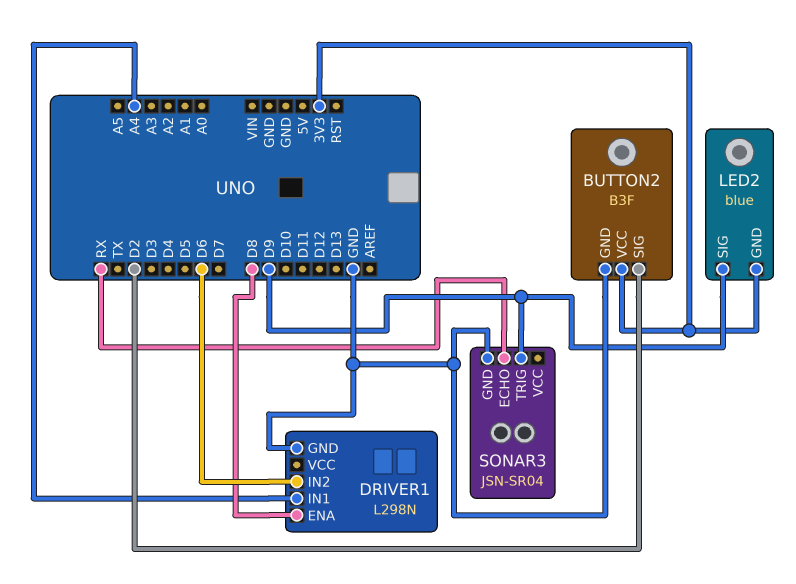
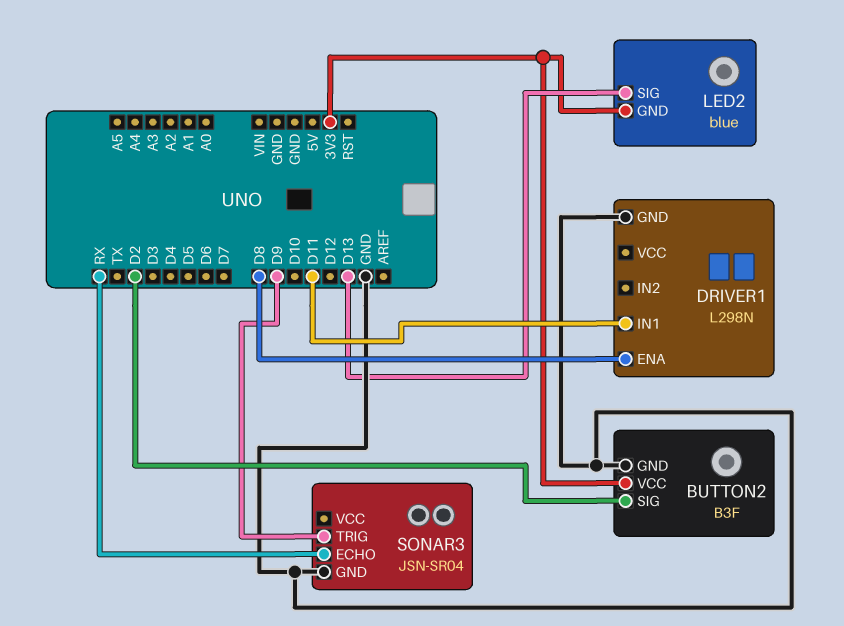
DRIVER1 pin IN1: A4 -> D11
DRIVER1 pin IN2: D6 -> none
LED2 pin SIG: D9 -> D13

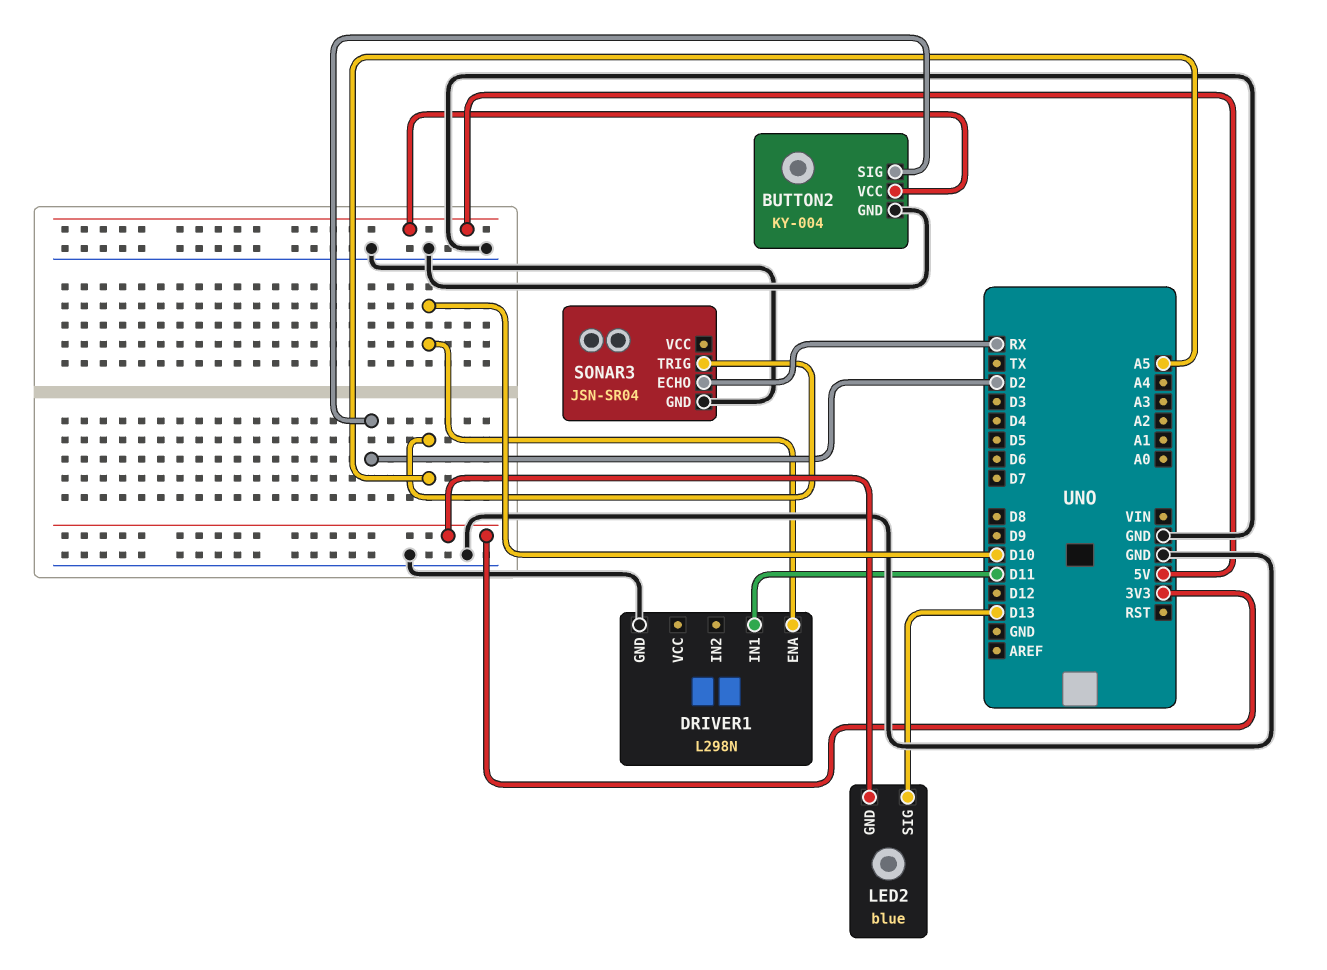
BUTTON2: B3F -> KY-004
BUTTON2 pin VCC: 3V3 -> 5V
DRIVER1 pin ENA: D8 -> D10
SONAR3 pin TRIG: D9 -> A5

